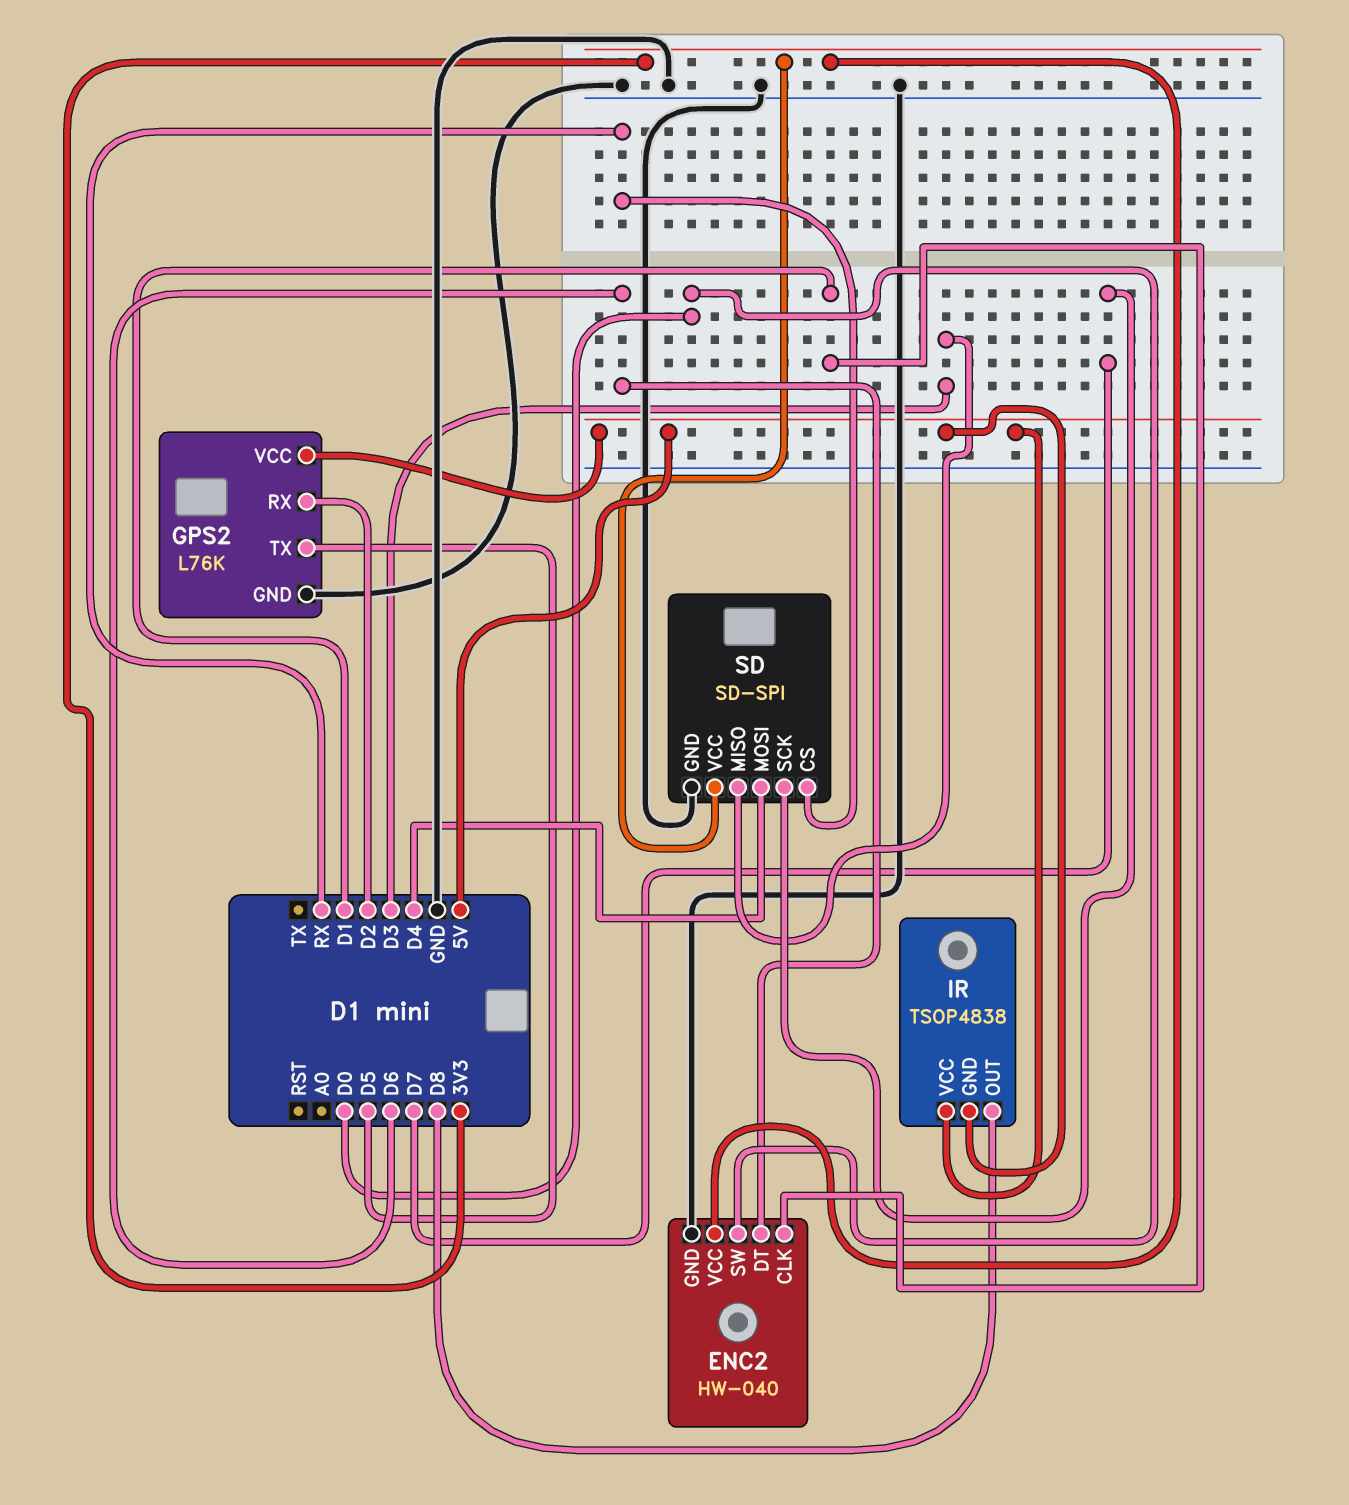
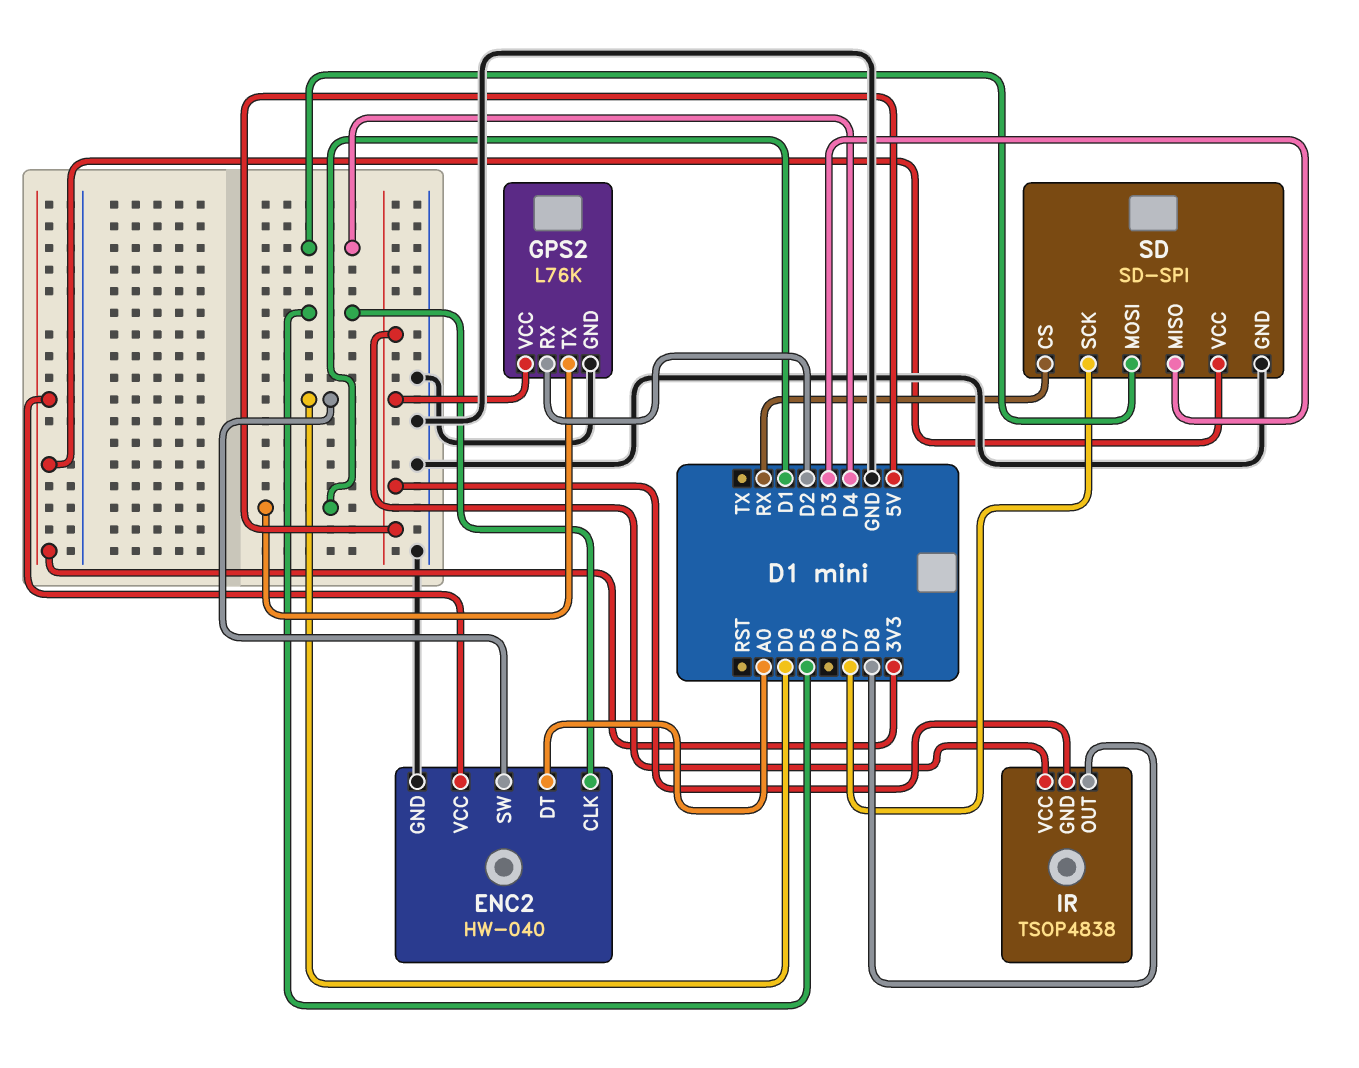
ENC2 pin CLK: D1 -> D5
ENC2 pin DT: D6 -> A0
GPS2 pin TX: D5 -> D1

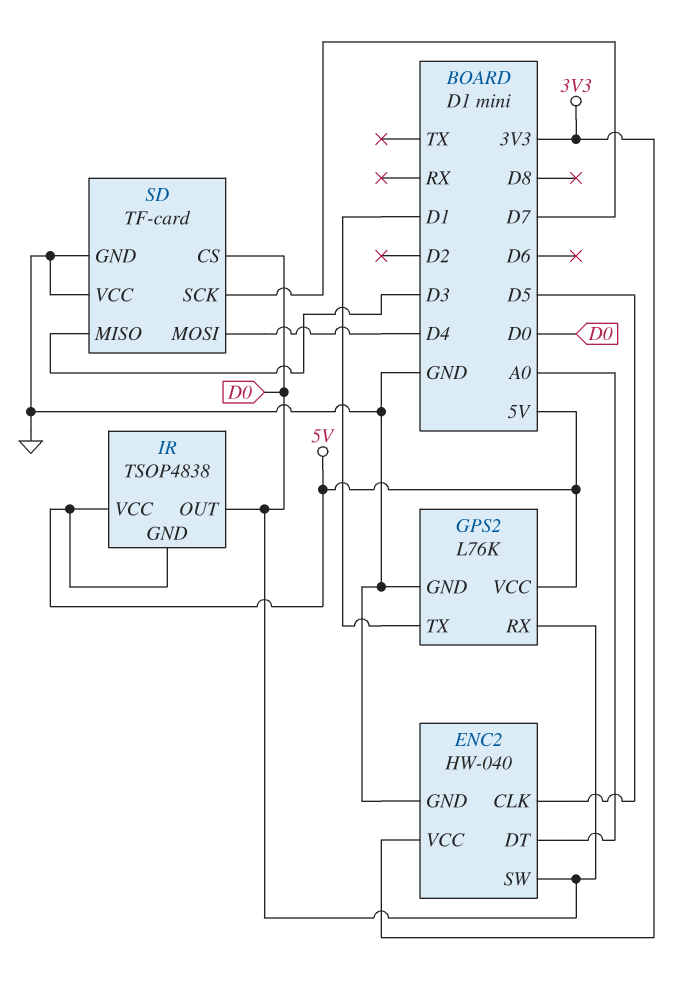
GPS2 pin RX: D2 -> D0
IR pin OUT: D8 -> D0
SD: SD-SPI -> TF-card
SD pin CS: RX -> D0
SD pin VCC: 3V3 -> GND

